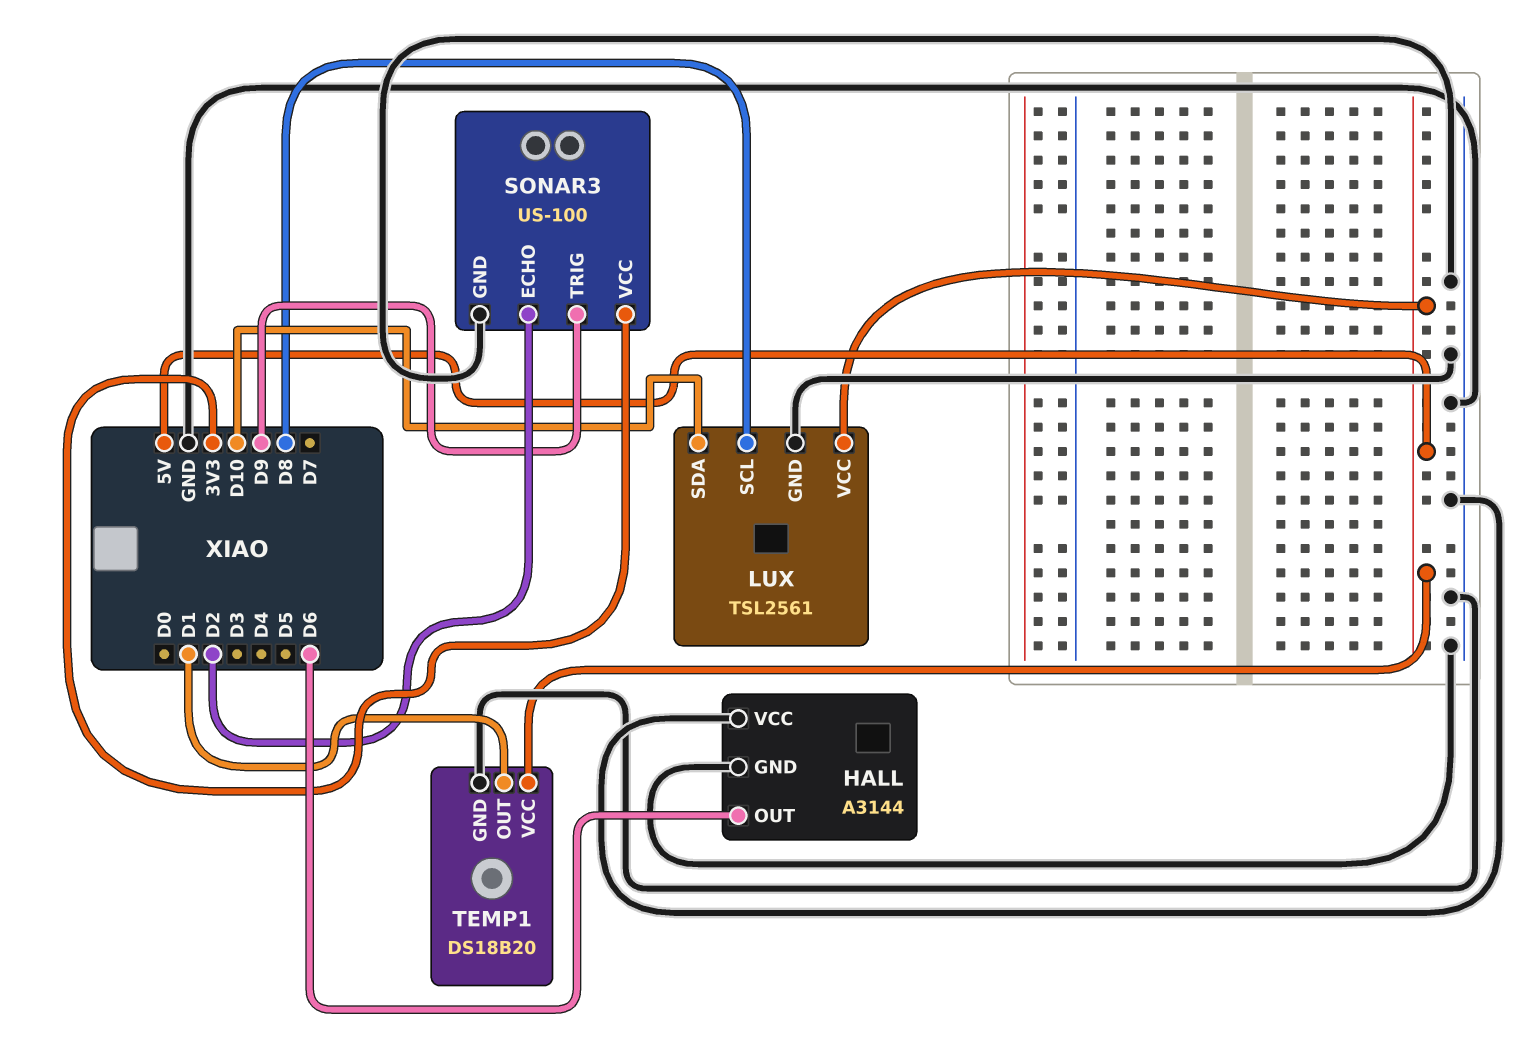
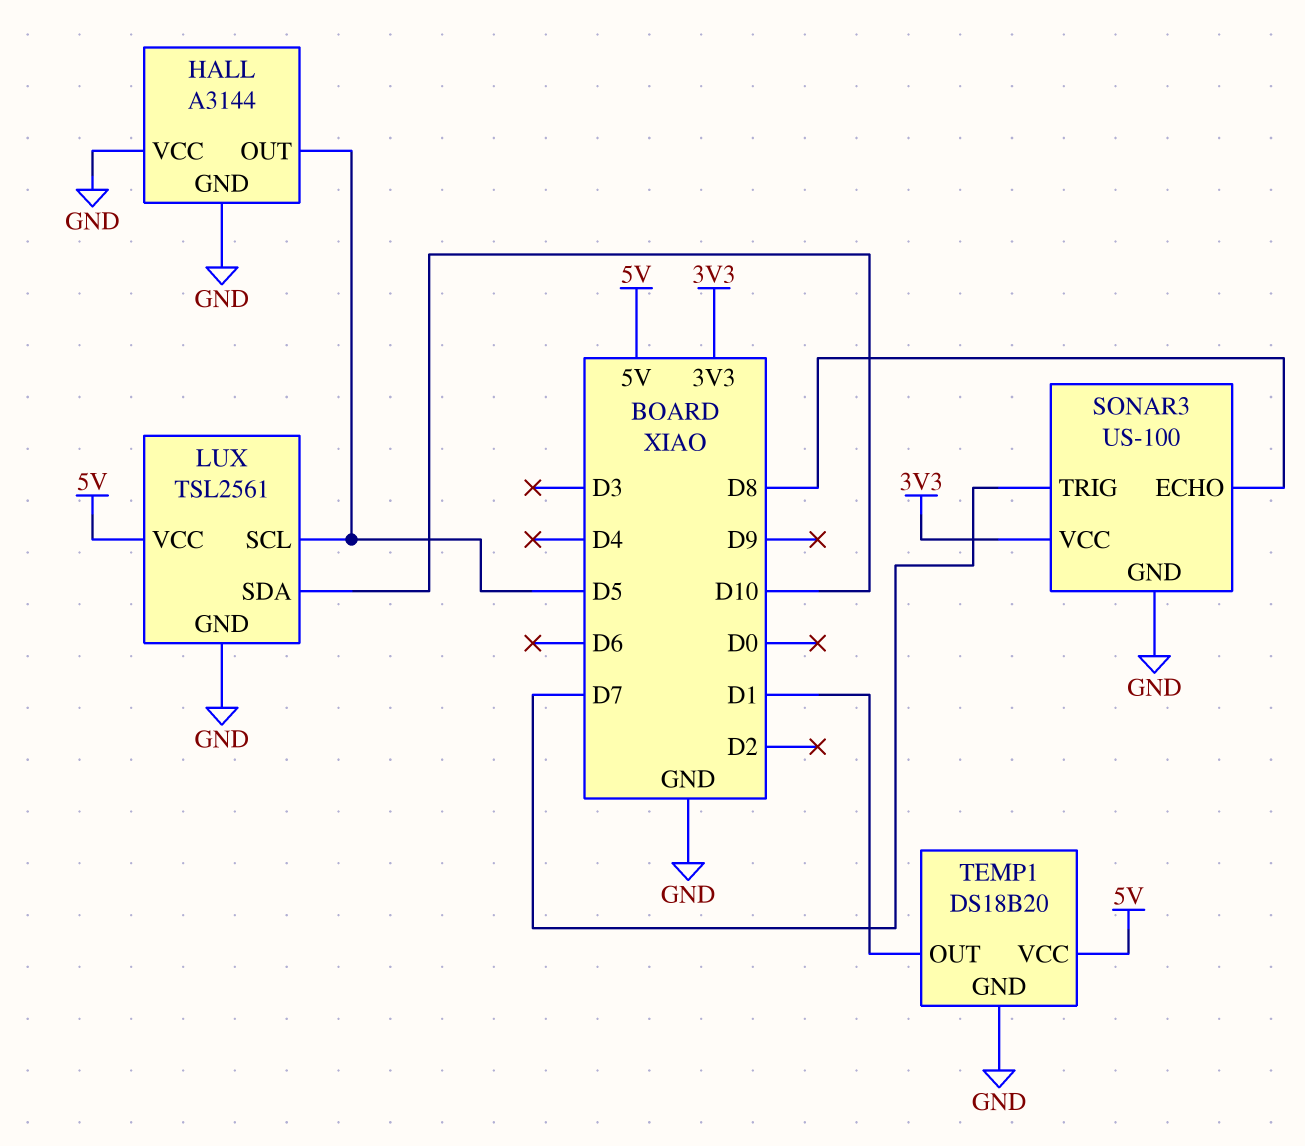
HALL pin OUT: D6 -> D5
LUX pin SCL: D8 -> D5
SONAR3 pin ECHO: D2 -> D8
SONAR3 pin TRIG: D9 -> D7

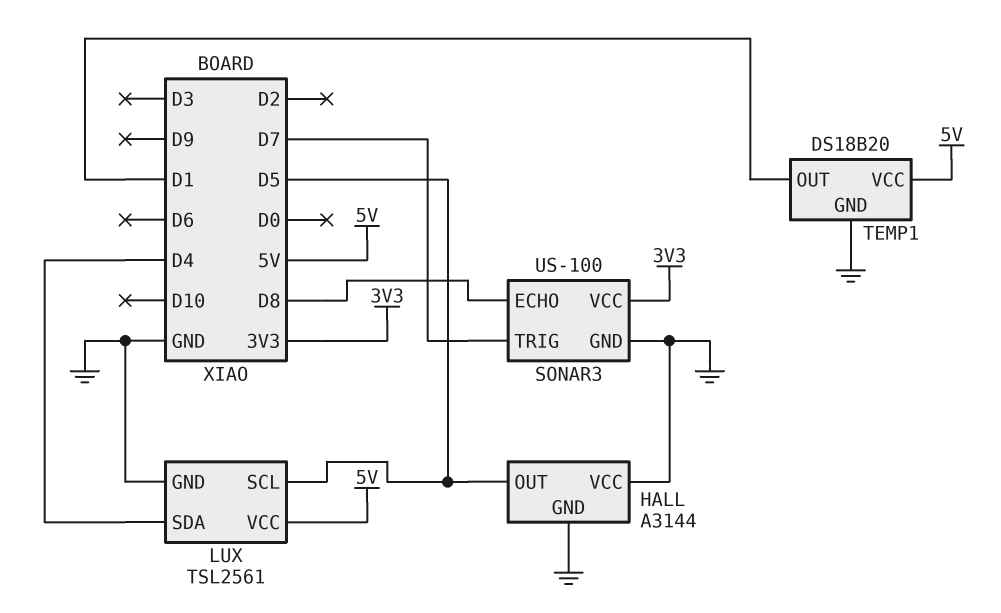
LUX pin SDA: D10 -> D4

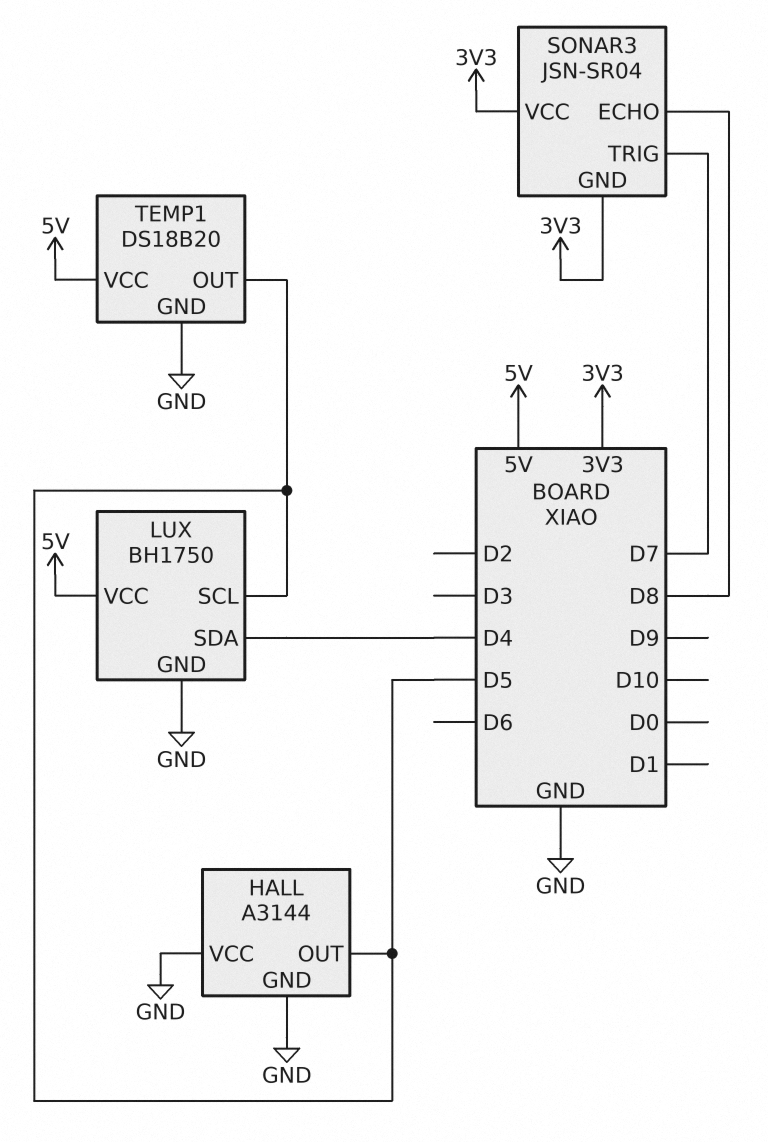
LUX: TSL2561 -> BH1750
SONAR3: US-100 -> JSN-SR04
SONAR3 pin GND: GND -> 3V3
TEMP1 pin OUT: D1 -> D5

